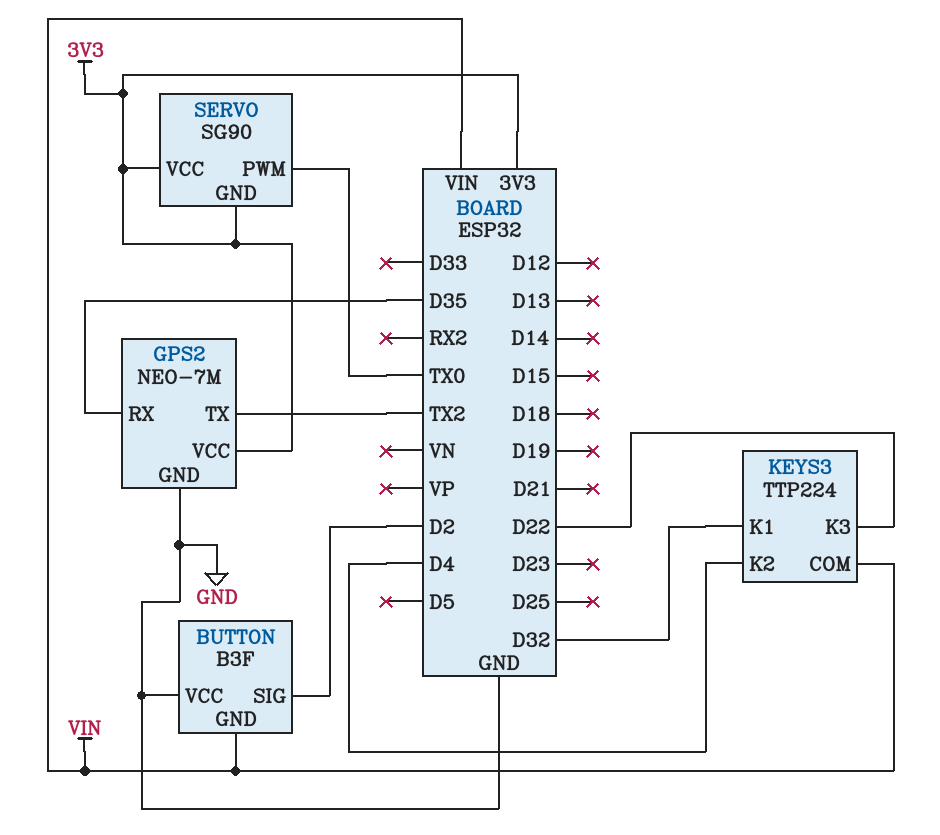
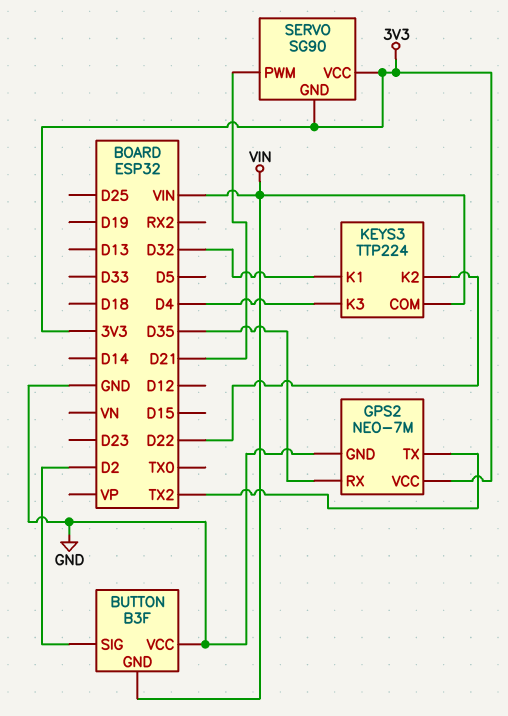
KEYS3 pin K2: D4 -> D22
KEYS3 pin K3: D22 -> D4
SERVO pin PWM: TX0 -> D21

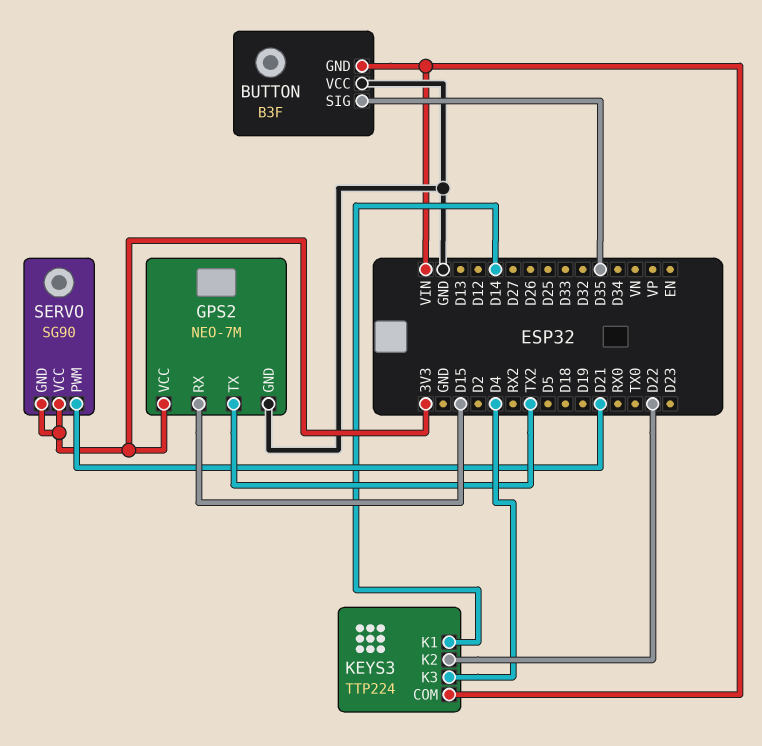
BUTTON pin SIG: D2 -> D35
GPS2 pin RX: D35 -> D15
KEYS3 pin K1: D32 -> D14

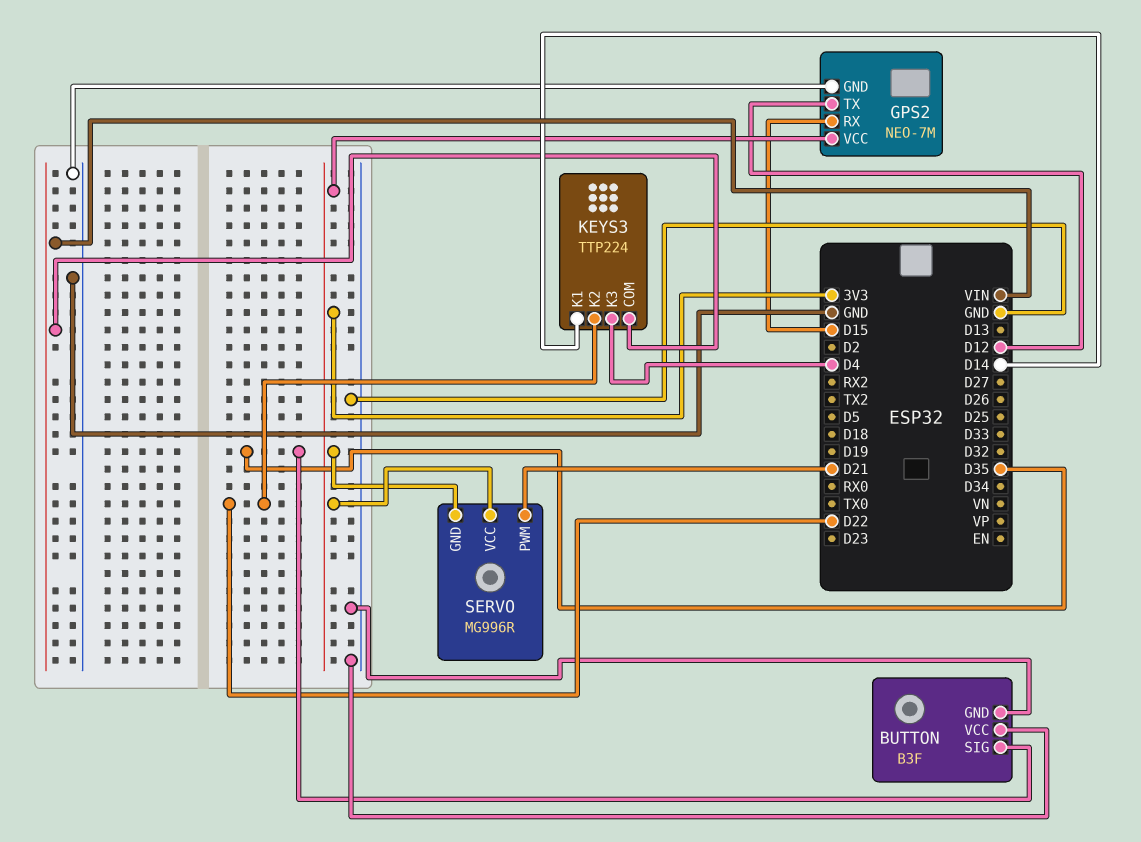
BUTTON pin GND: VIN -> GND
GPS2 pin TX: TX2 -> D12
SERVO: SG90 -> MG996R

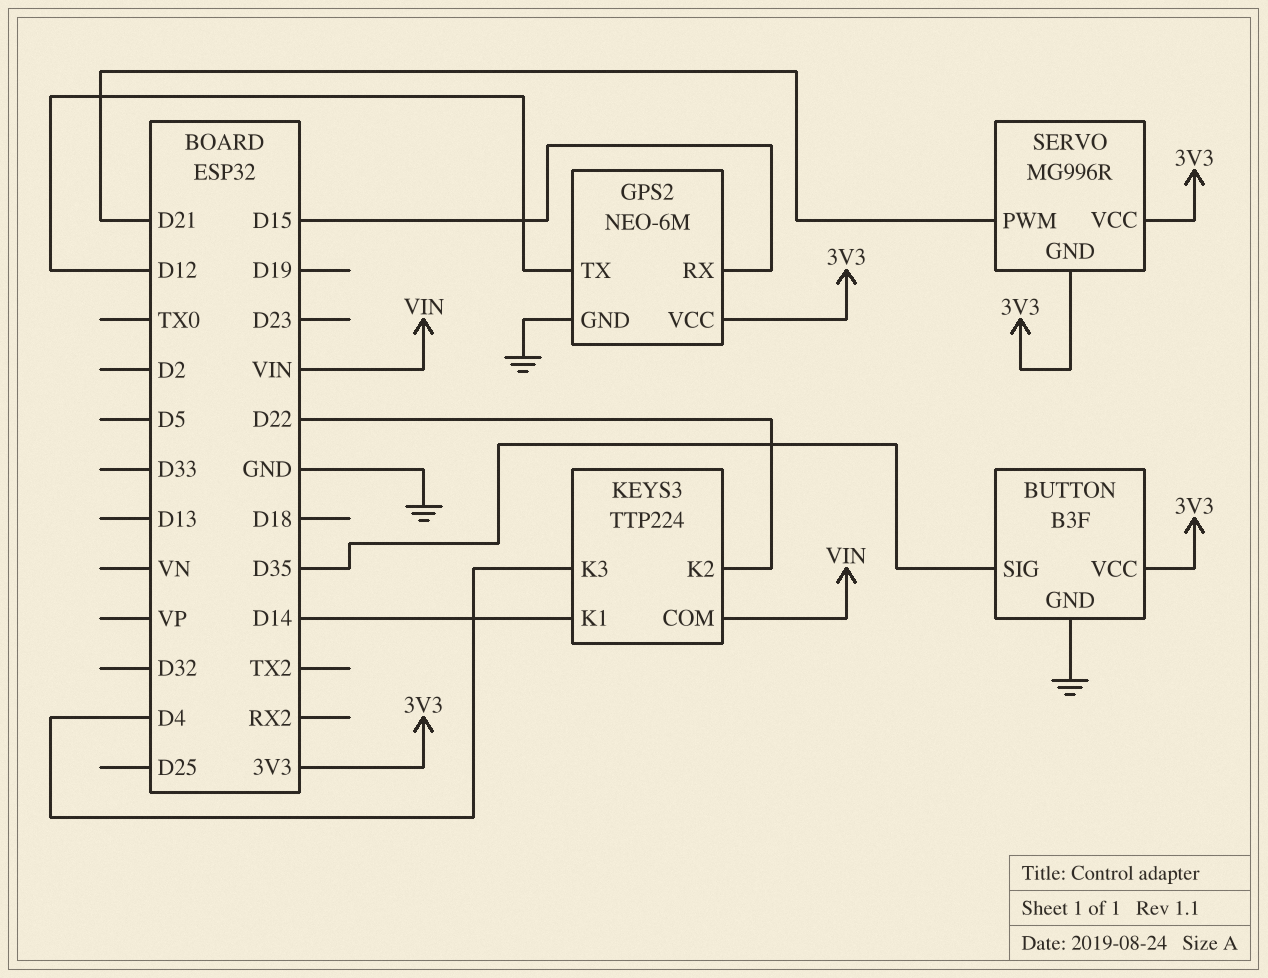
BUTTON pin VCC: GND -> 3V3
GPS2: NEO-7M -> NEO-6M

